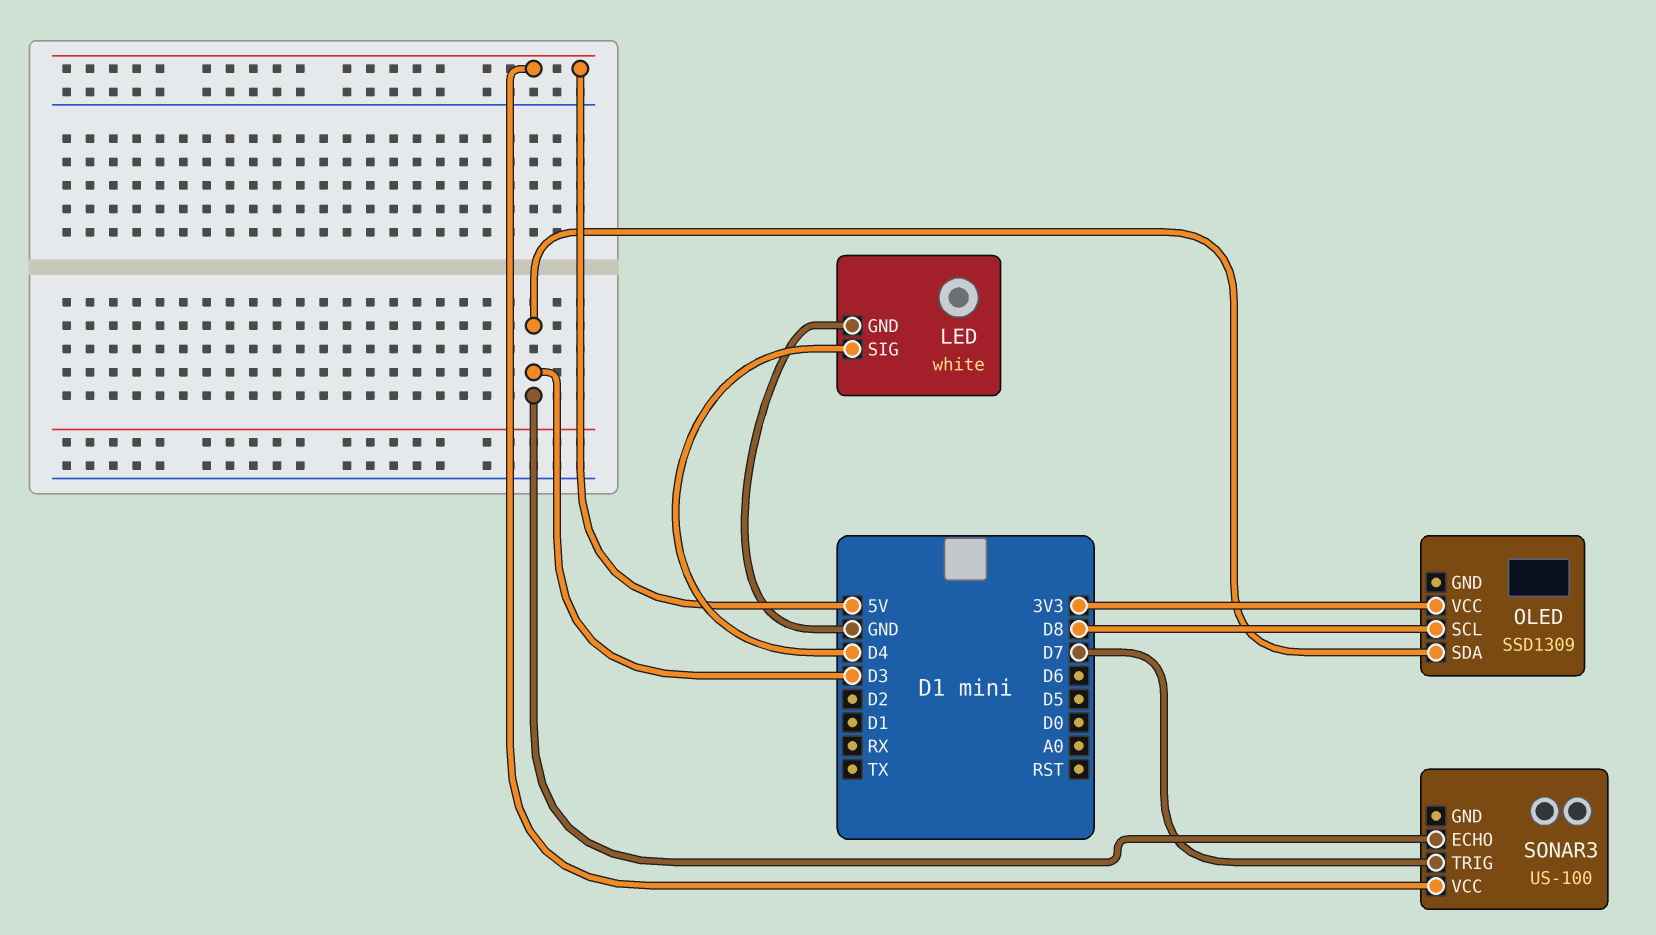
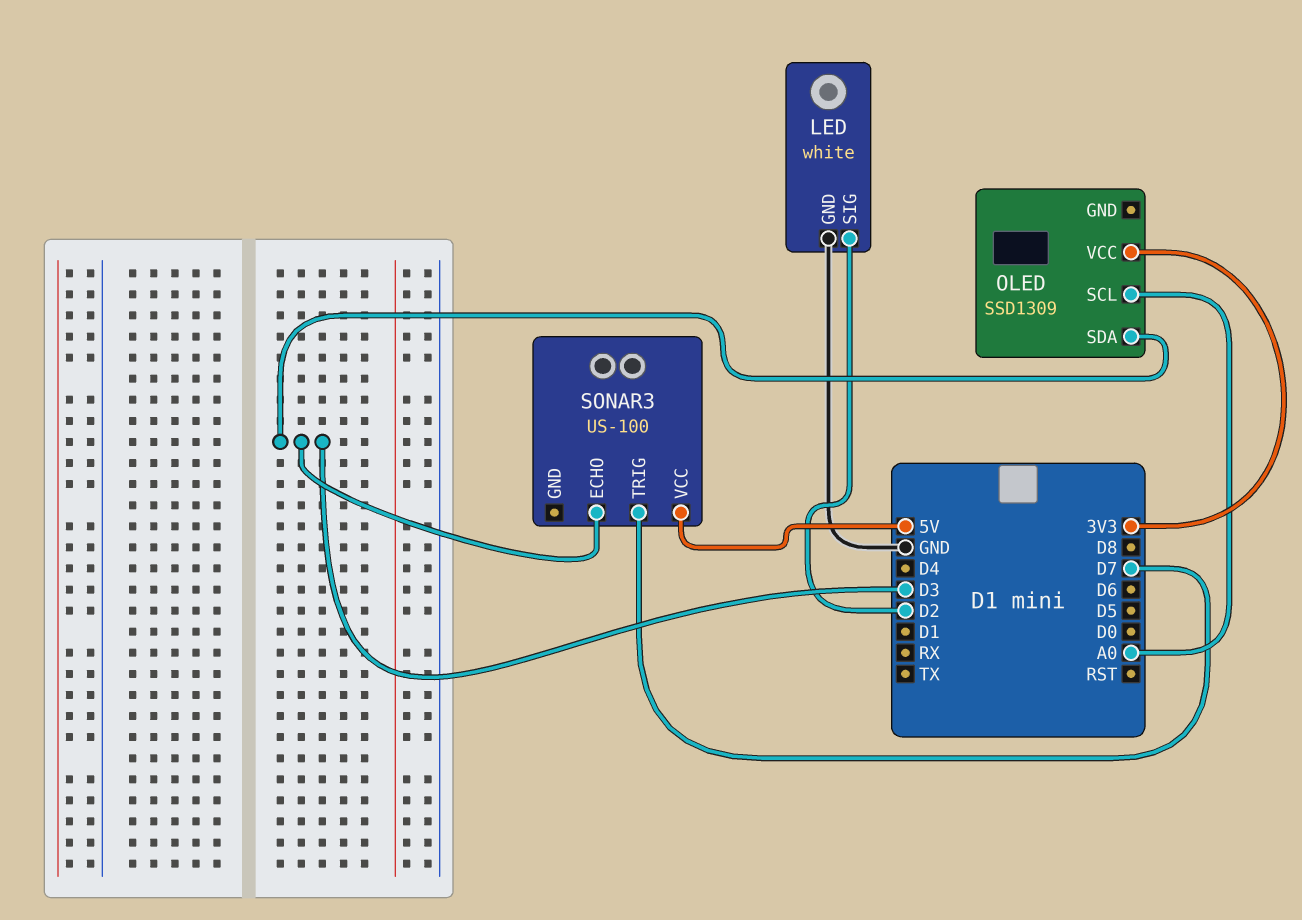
LED pin SIG: D4 -> D2
OLED pin SCL: D8 -> A0

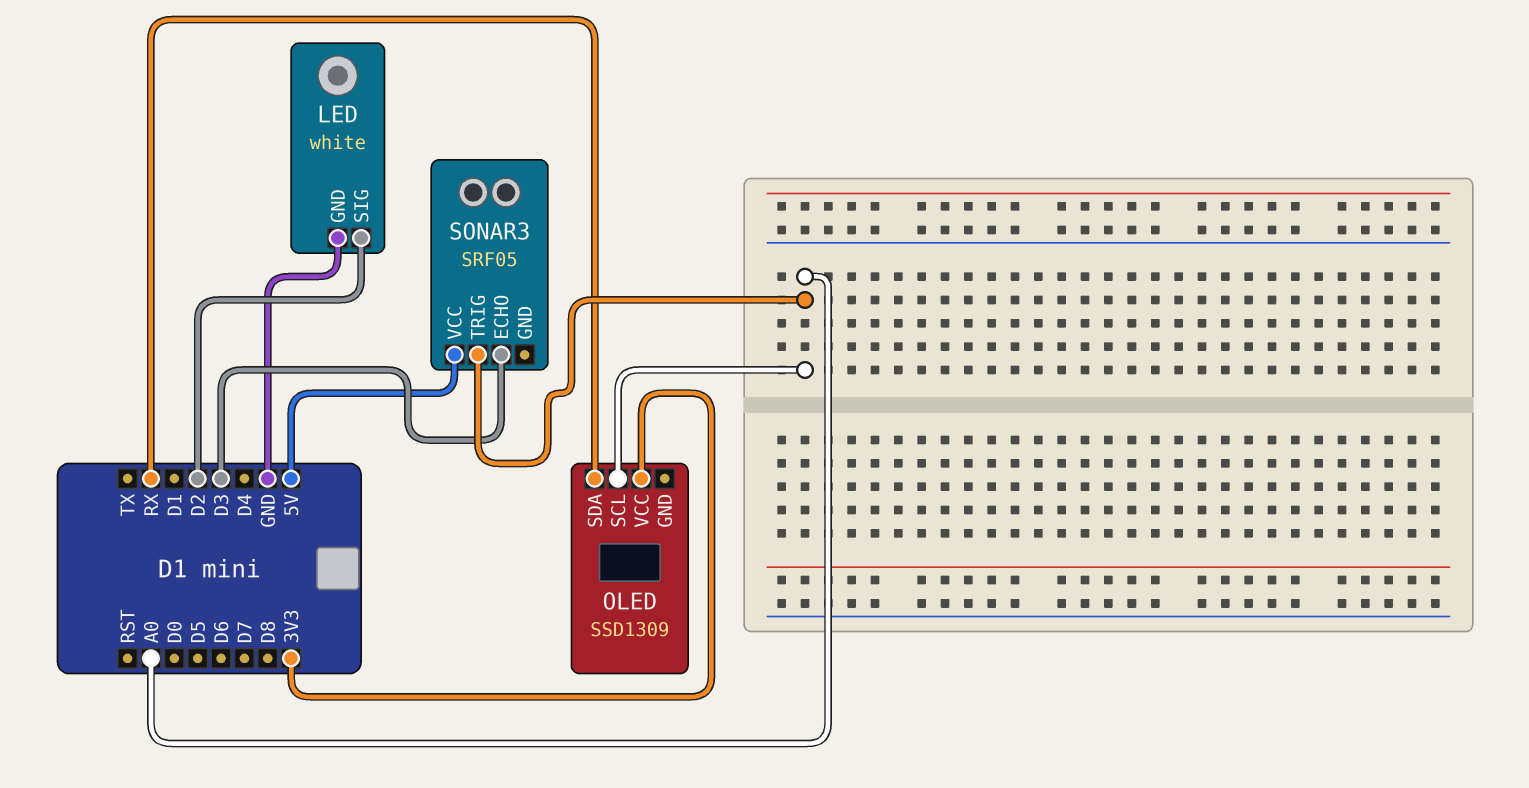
OLED pin SDA: D3 -> RX
SONAR3: US-100 -> SRF05
SONAR3 pin TRIG: D7 -> A0

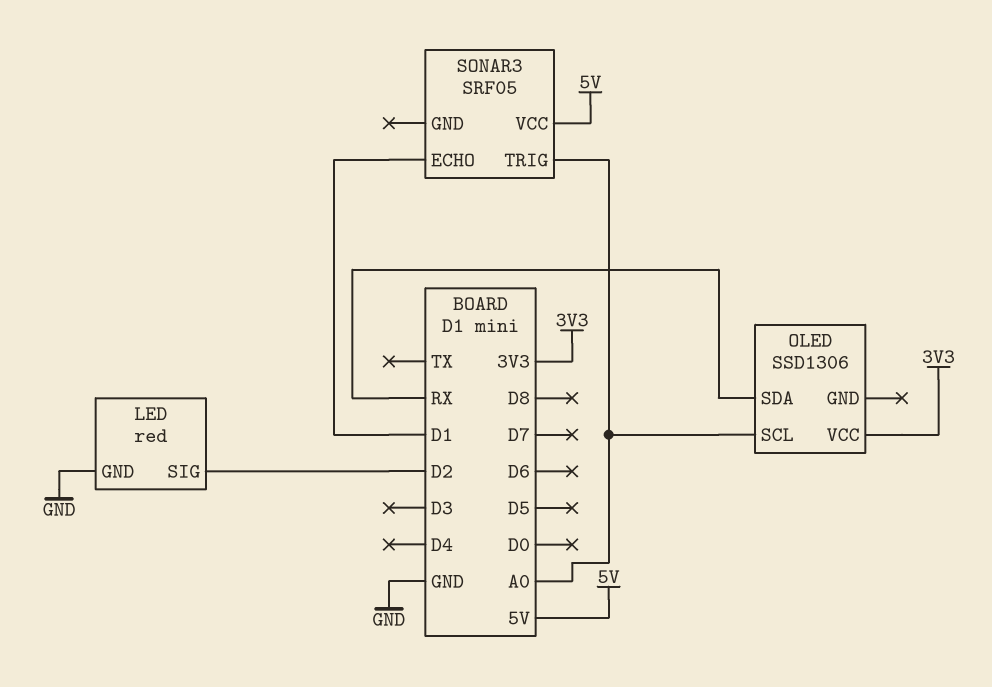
LED: white -> red
OLED: SSD1309 -> SSD1306
SONAR3 pin ECHO: D3 -> D1

